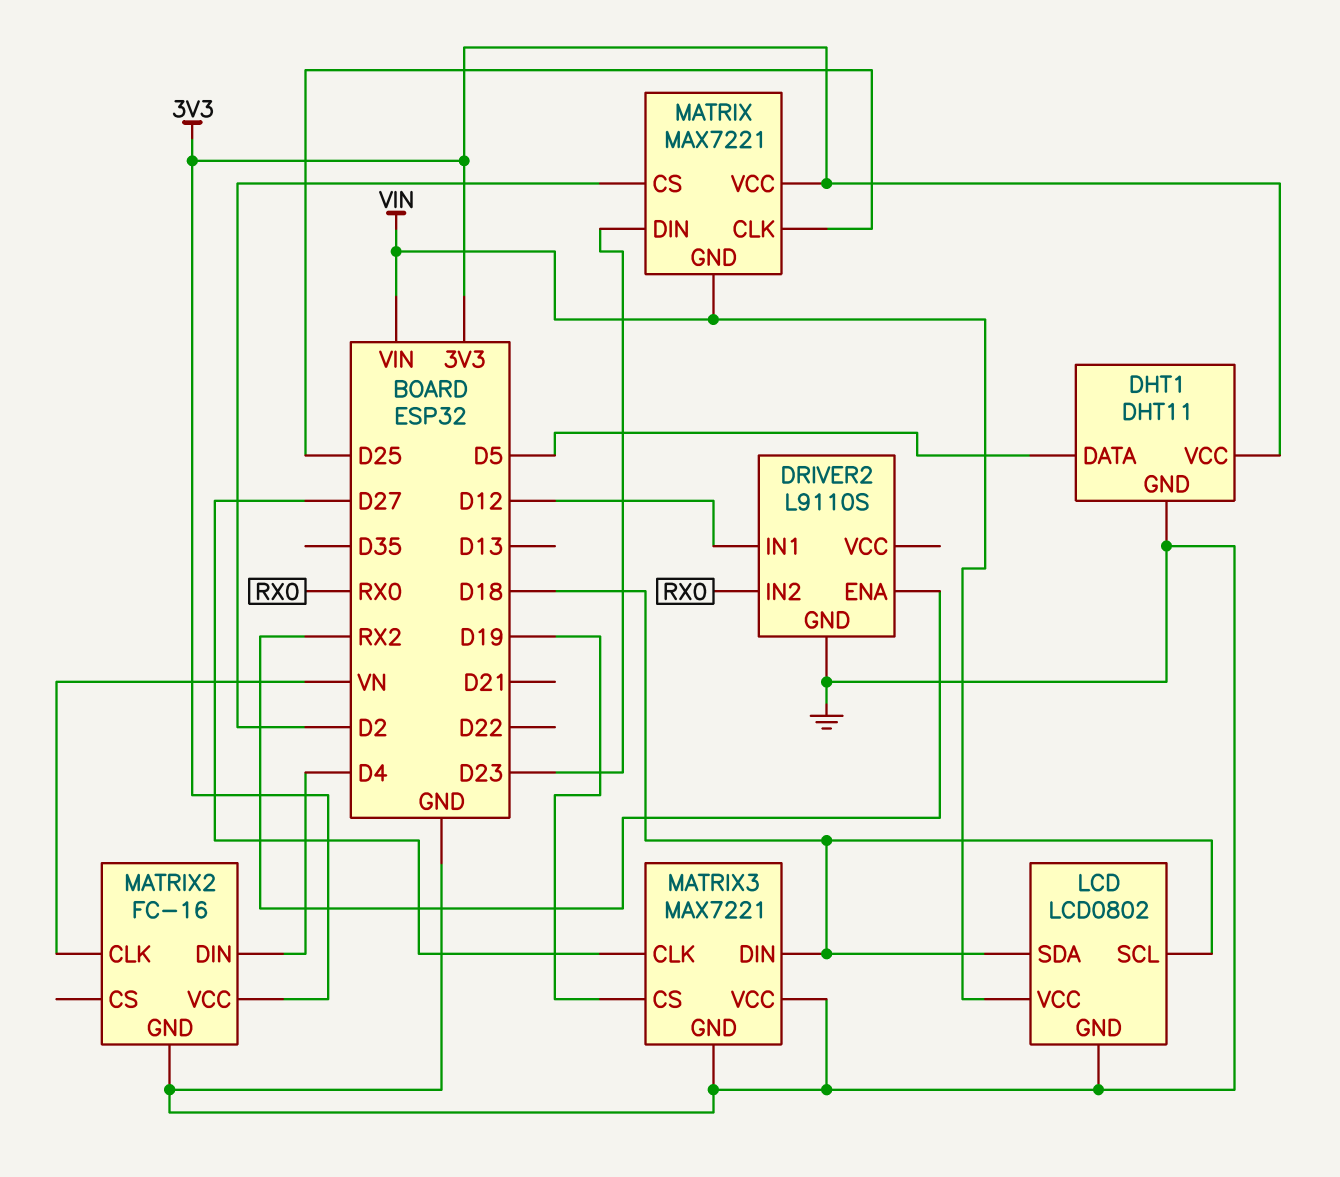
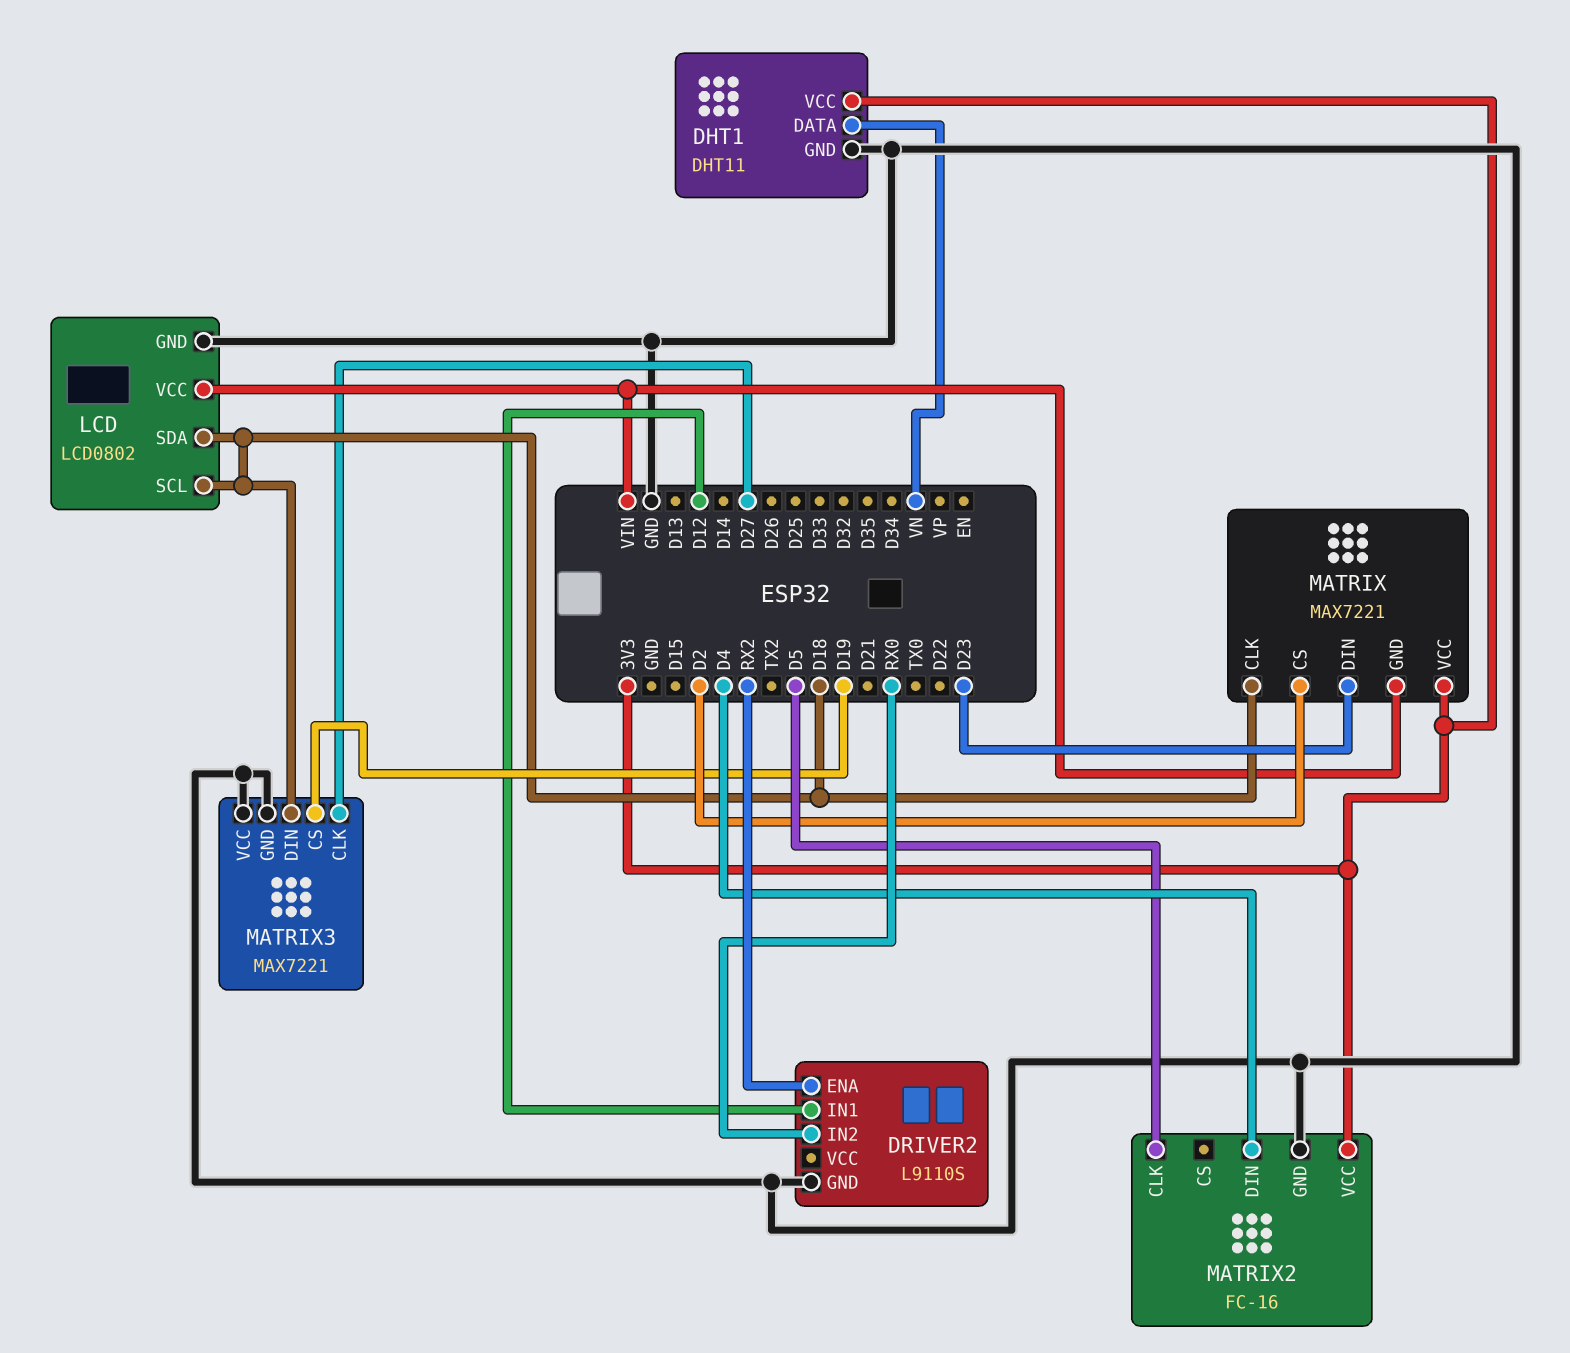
DHT1 pin DATA: D5 -> VN
MATRIX pin CLK: D25 -> D18
MATRIX2 pin CLK: VN -> D5

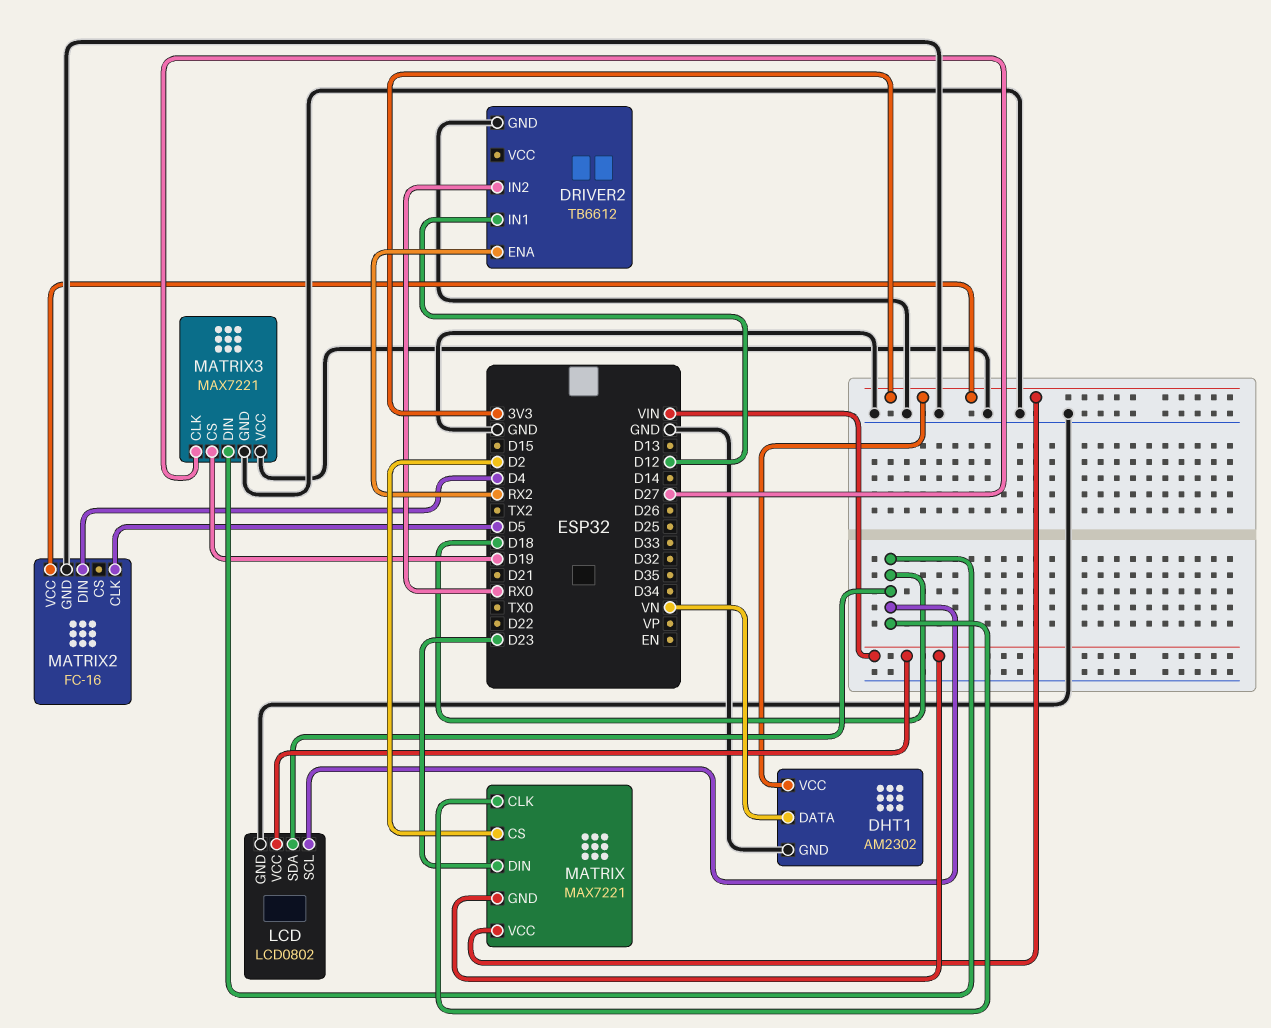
DHT1: DHT11 -> AM2302
DRIVER2: L9110S -> TB6612

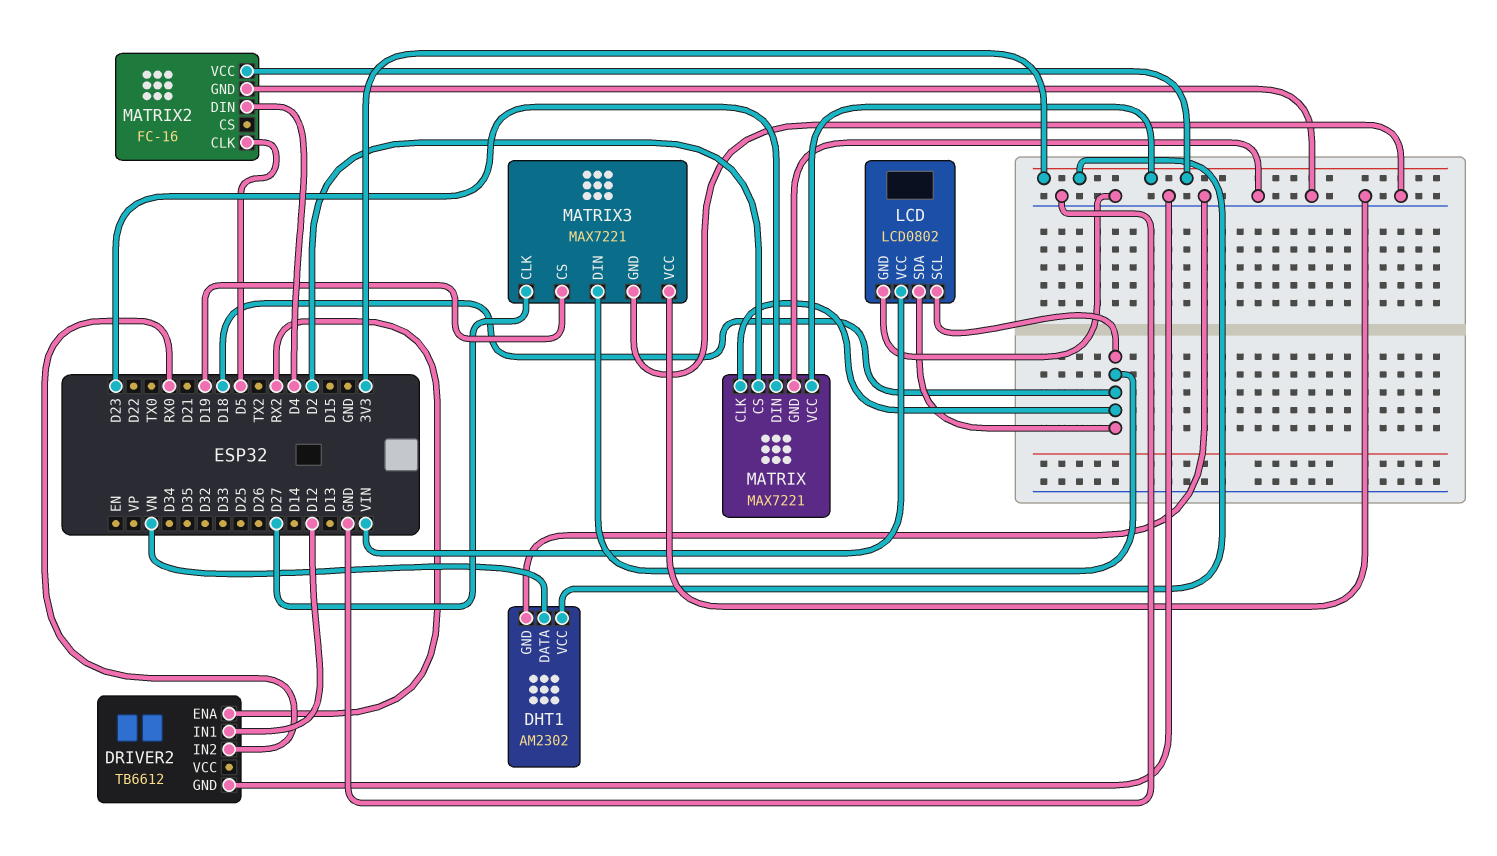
MATRIX pin GND: VIN -> GND

